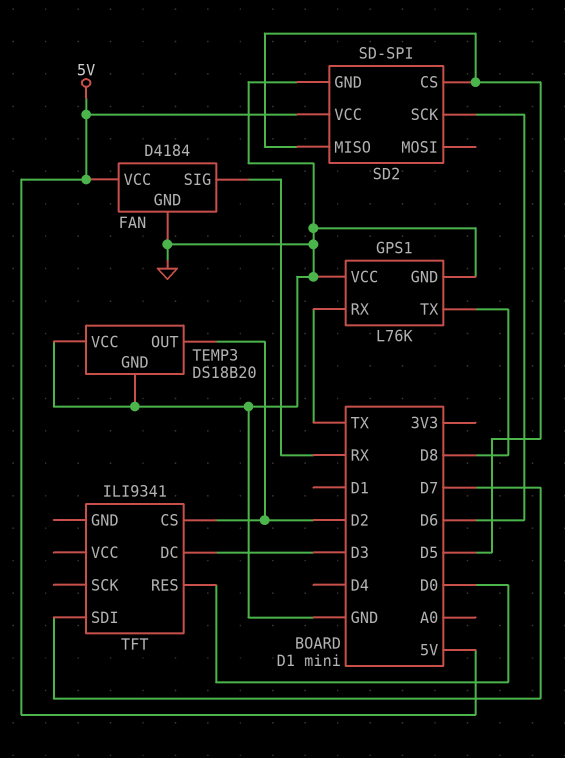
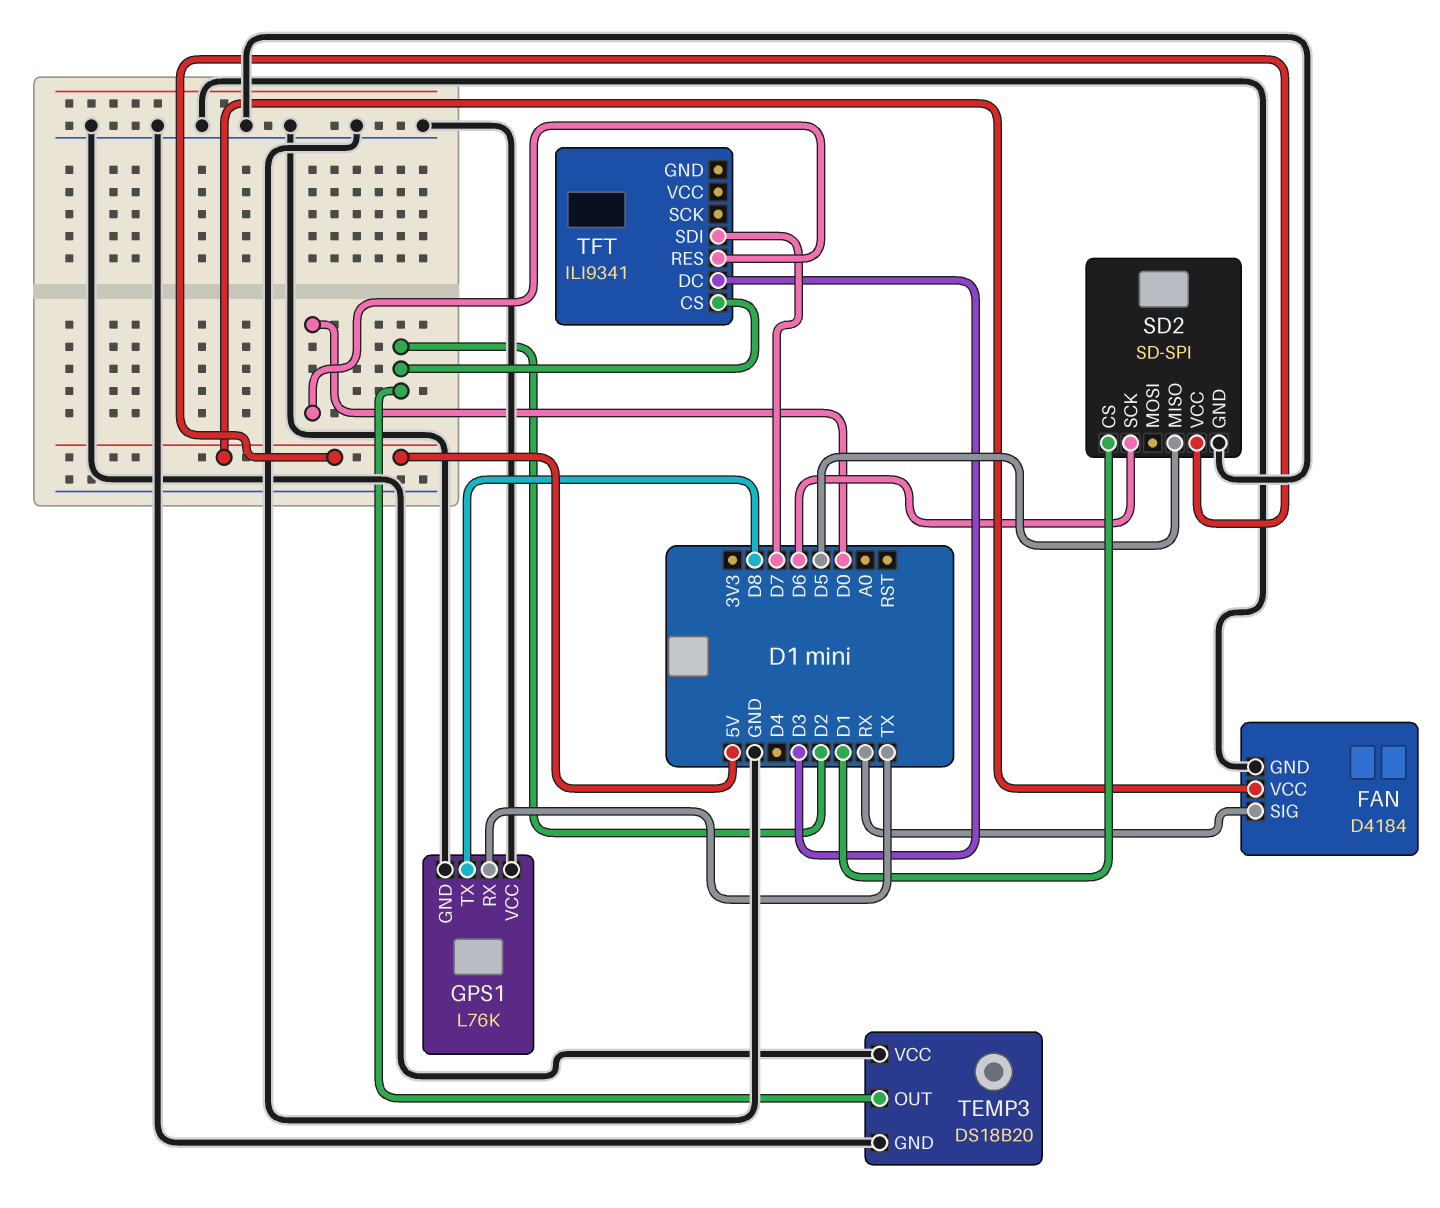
SD2 pin CS: D5 -> D1

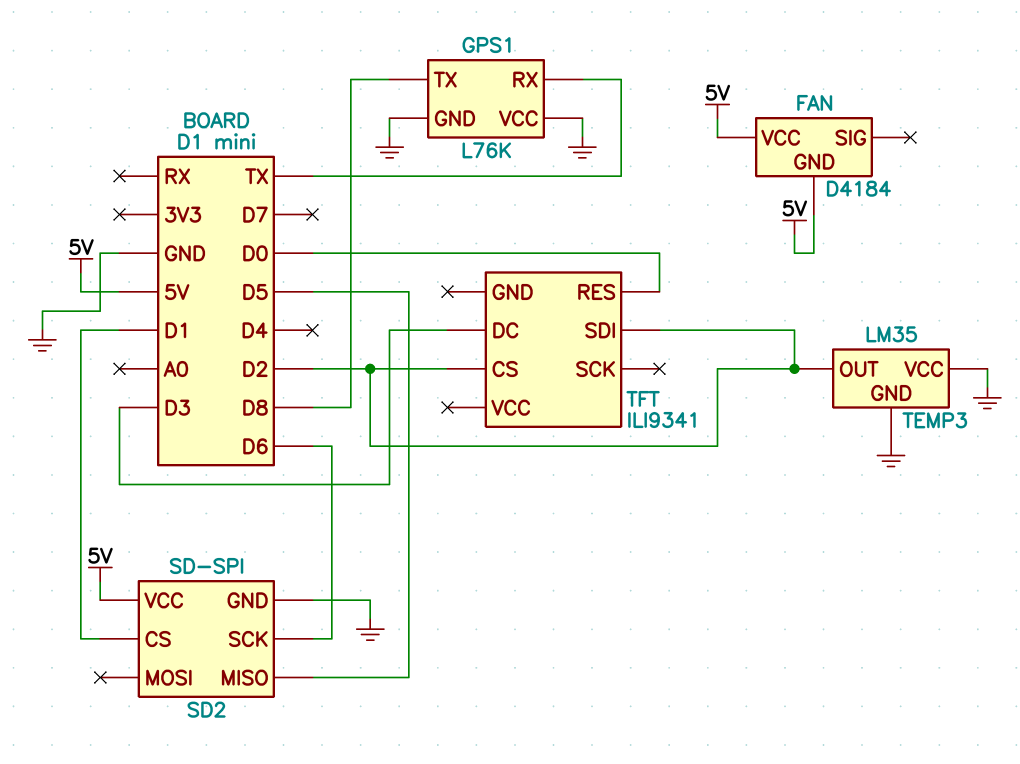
FAN pin GND: GND -> 5V
FAN pin SIG: RX -> none
TEMP3: DS18B20 -> LM35
TFT pin SDI: D7 -> D2

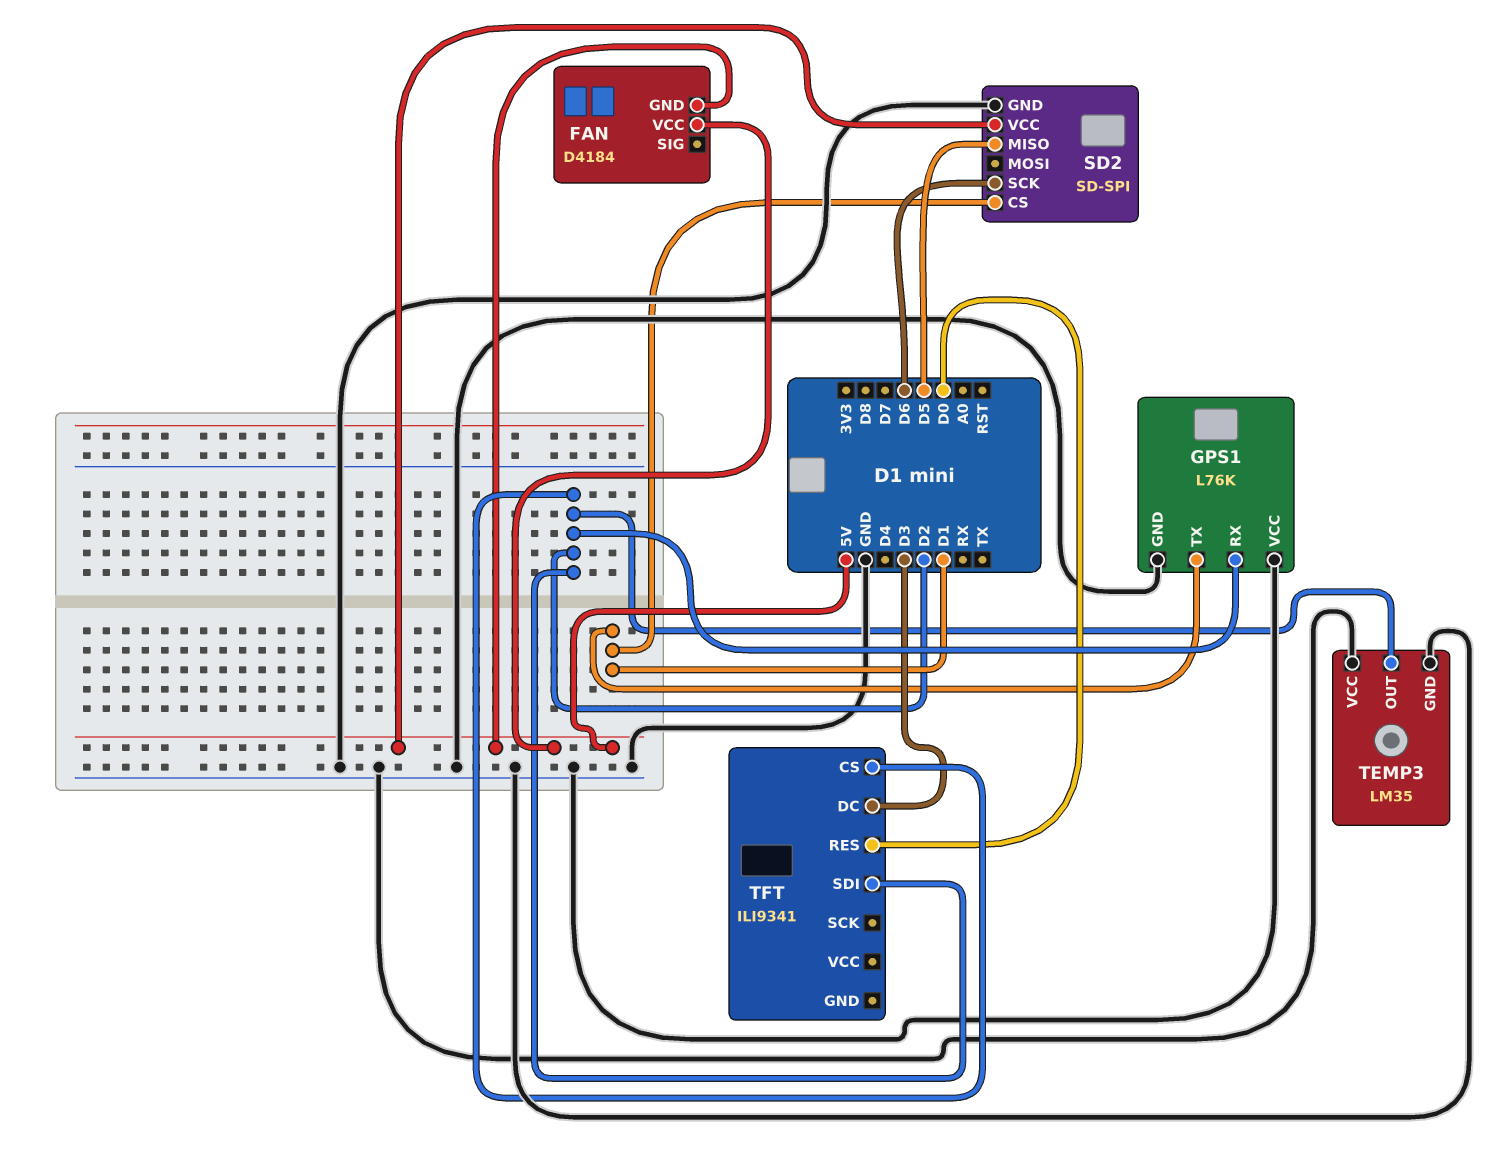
GPS1 pin RX: TX -> D2
GPS1 pin TX: D8 -> D1

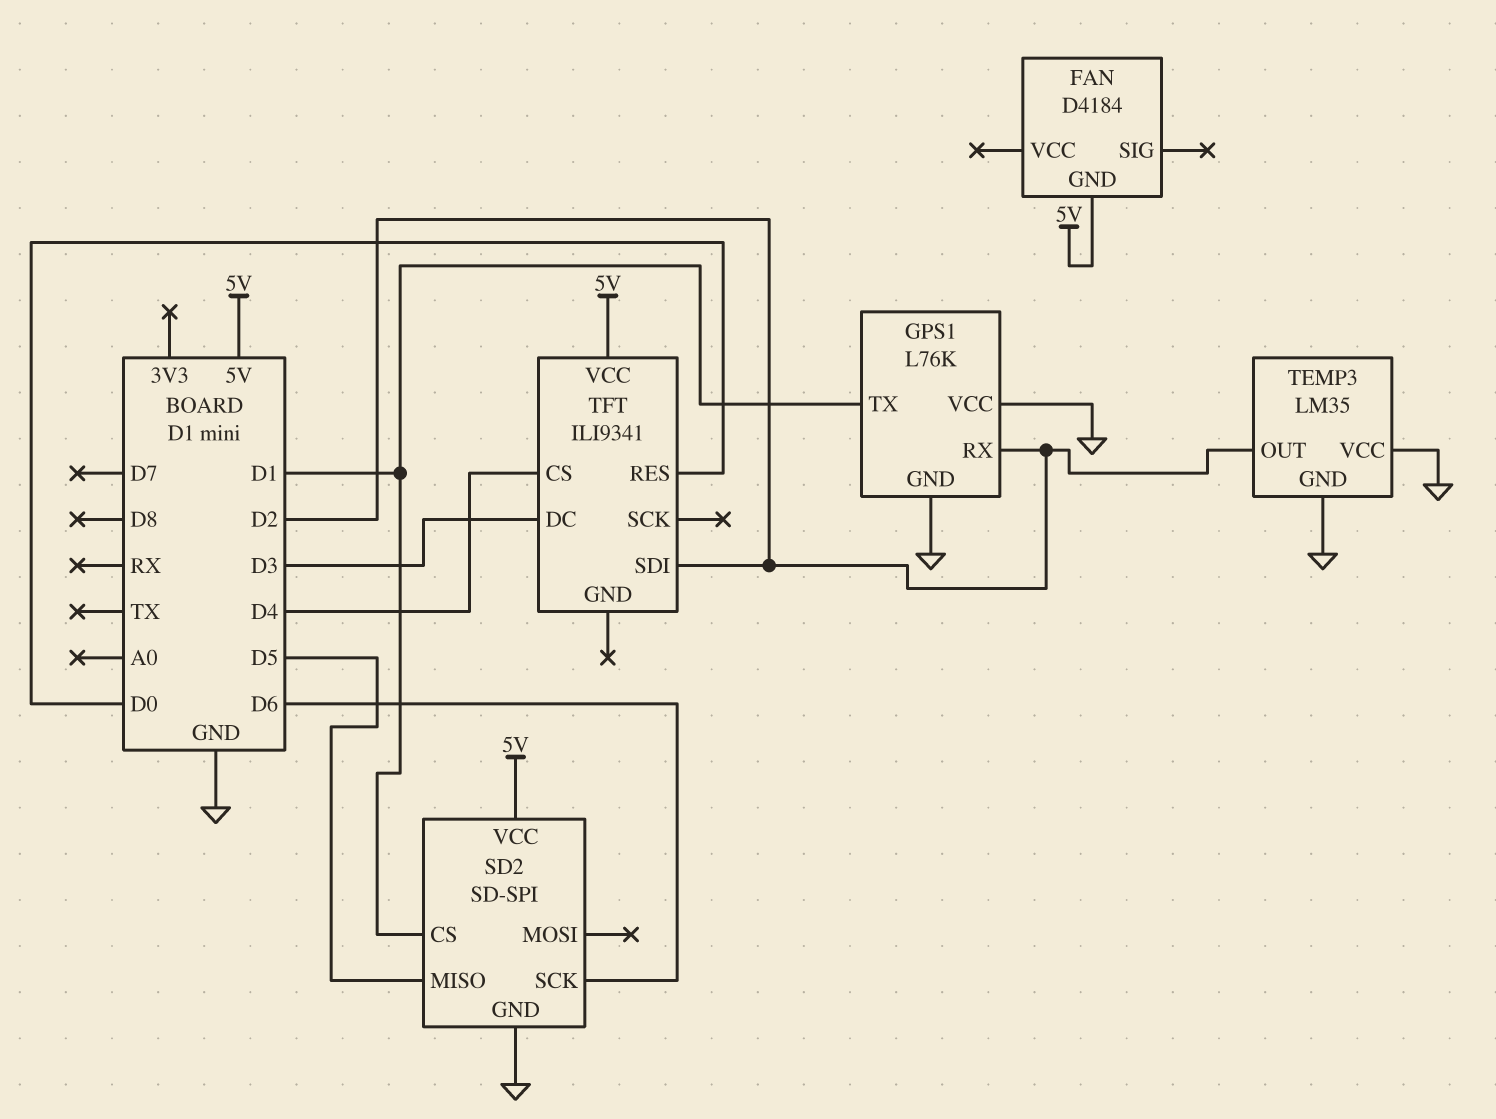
FAN pin VCC: 5V -> none
TFT pin CS: D2 -> D4
TFT pin VCC: none -> 5V

